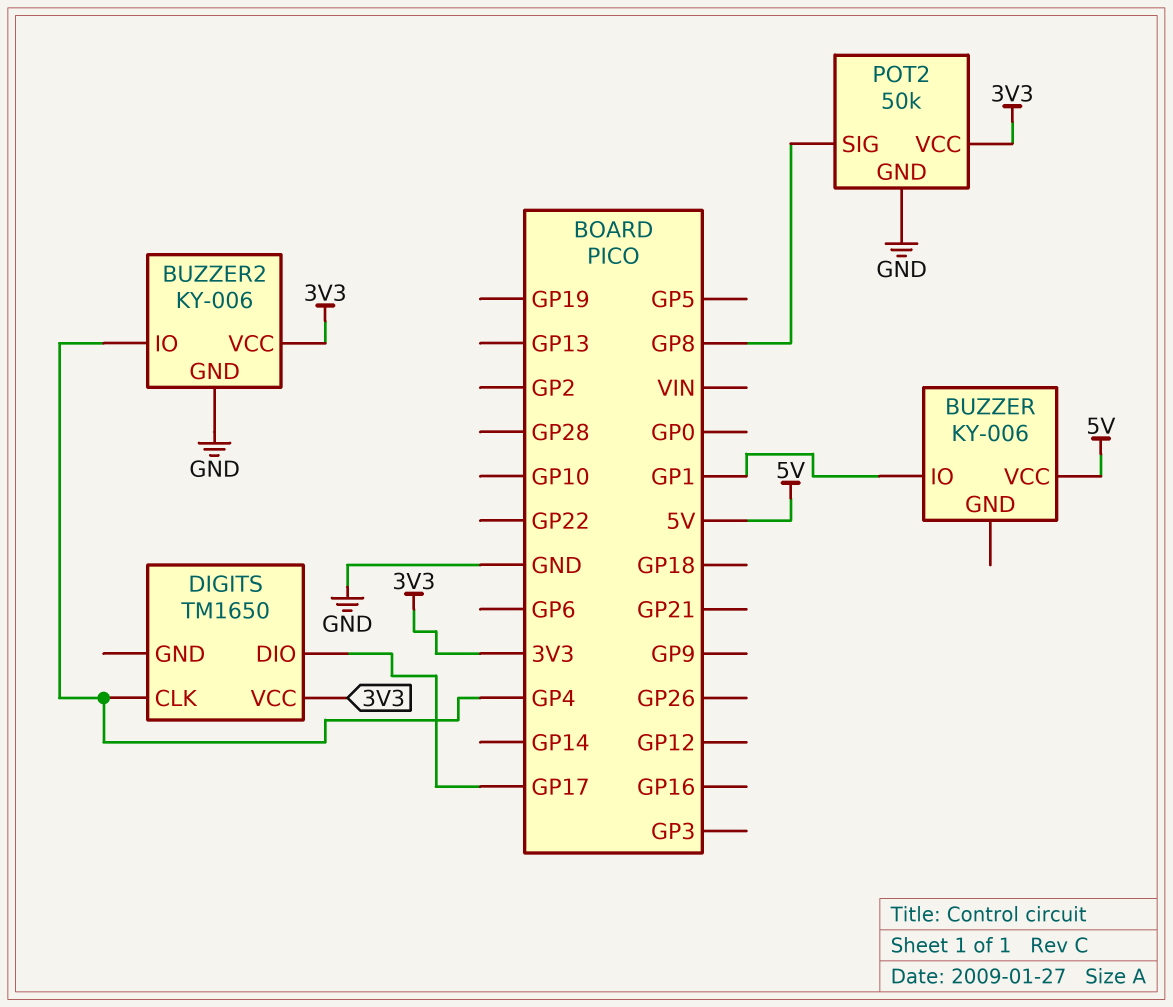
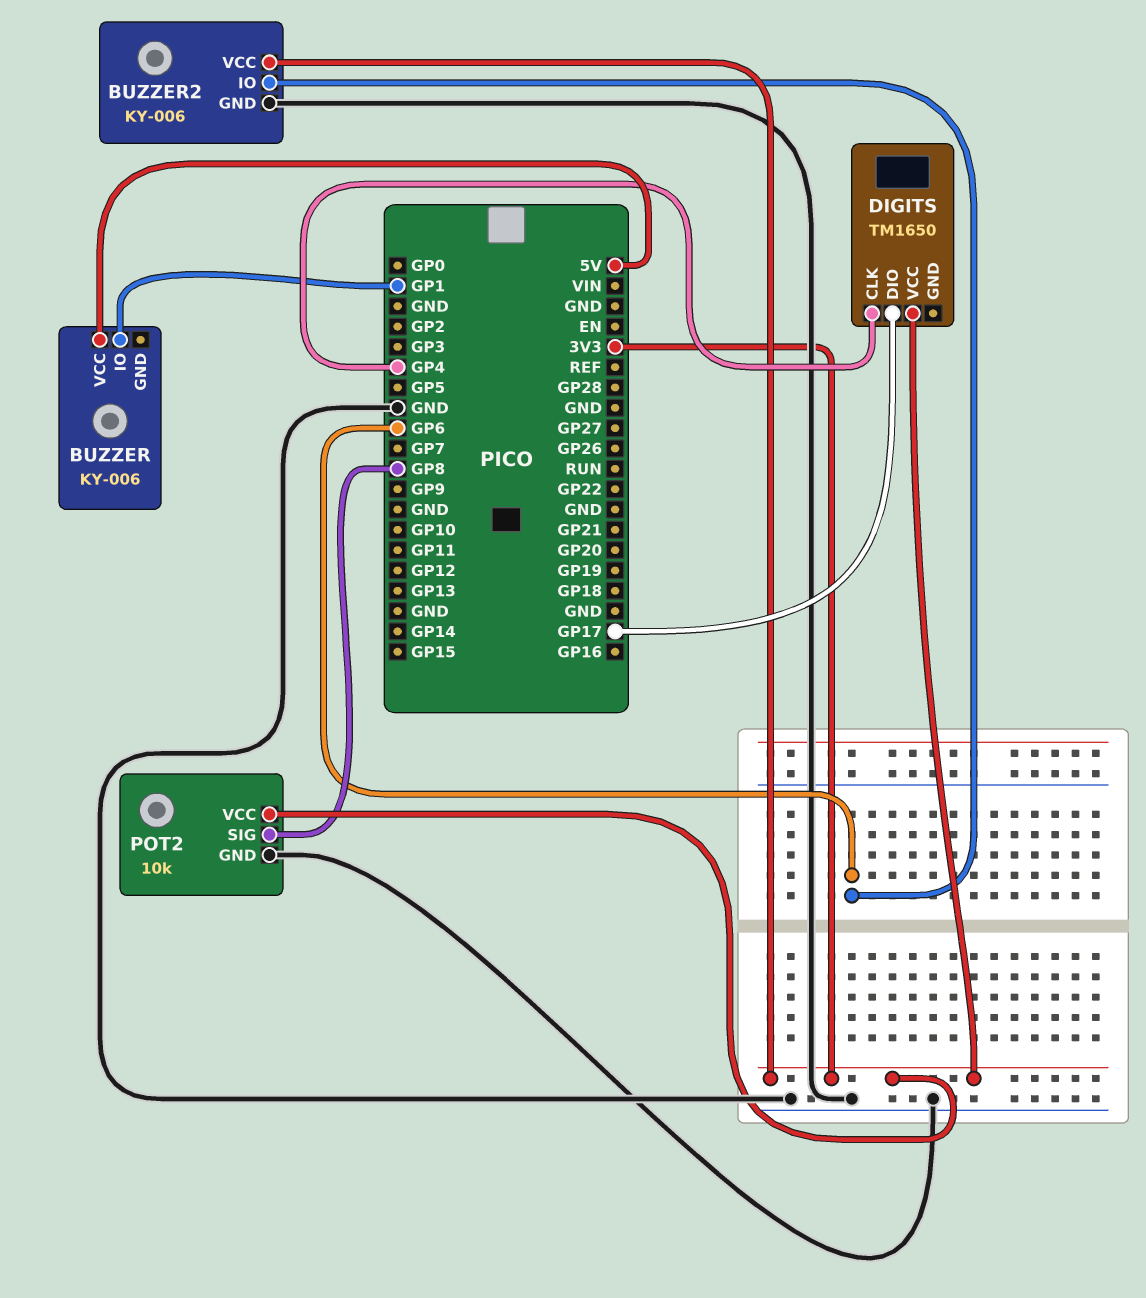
BUZZER2 pin IO: GP4 -> GP6
POT2: 50k -> 10k

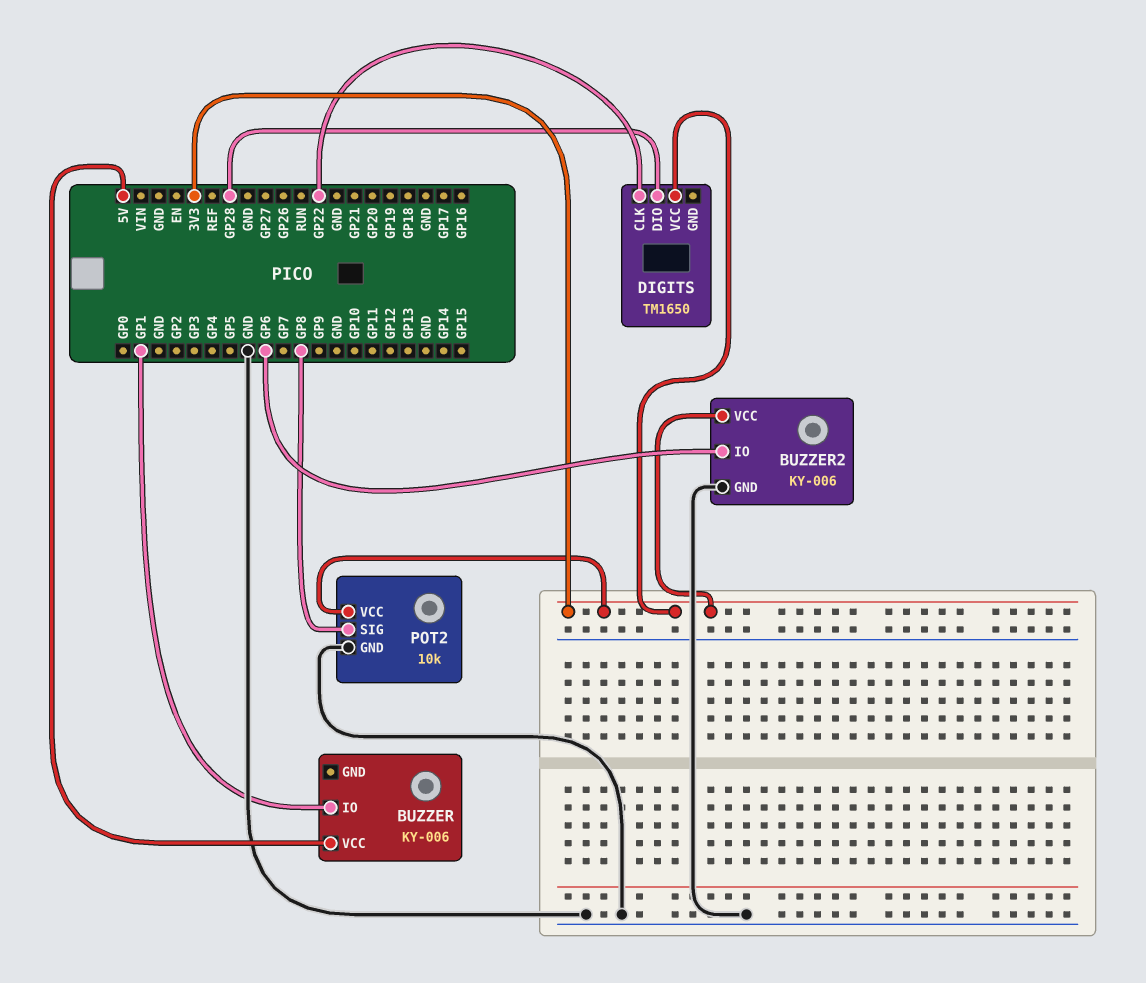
DIGITS pin CLK: GP4 -> GP22
DIGITS pin DIO: GP17 -> GP28

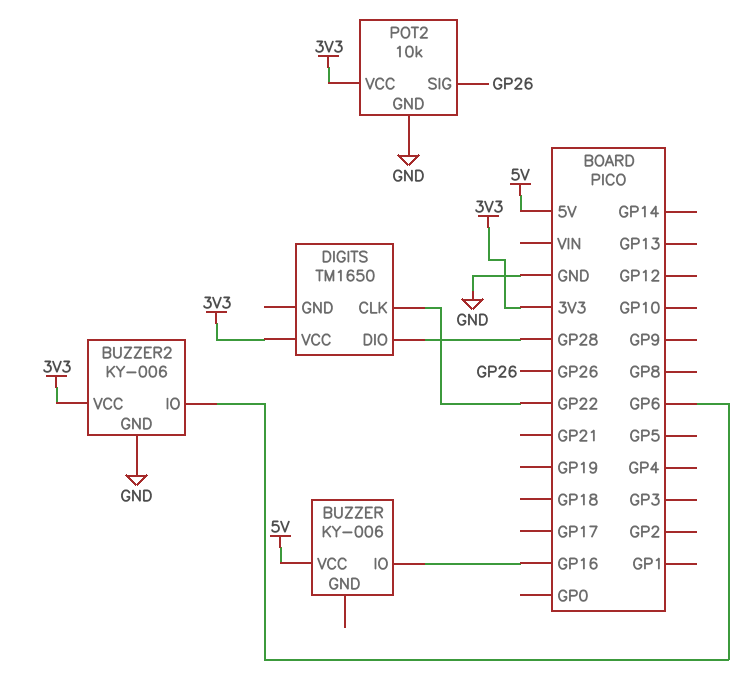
BUZZER pin IO: GP1 -> GP16
POT2 pin SIG: GP8 -> GP26

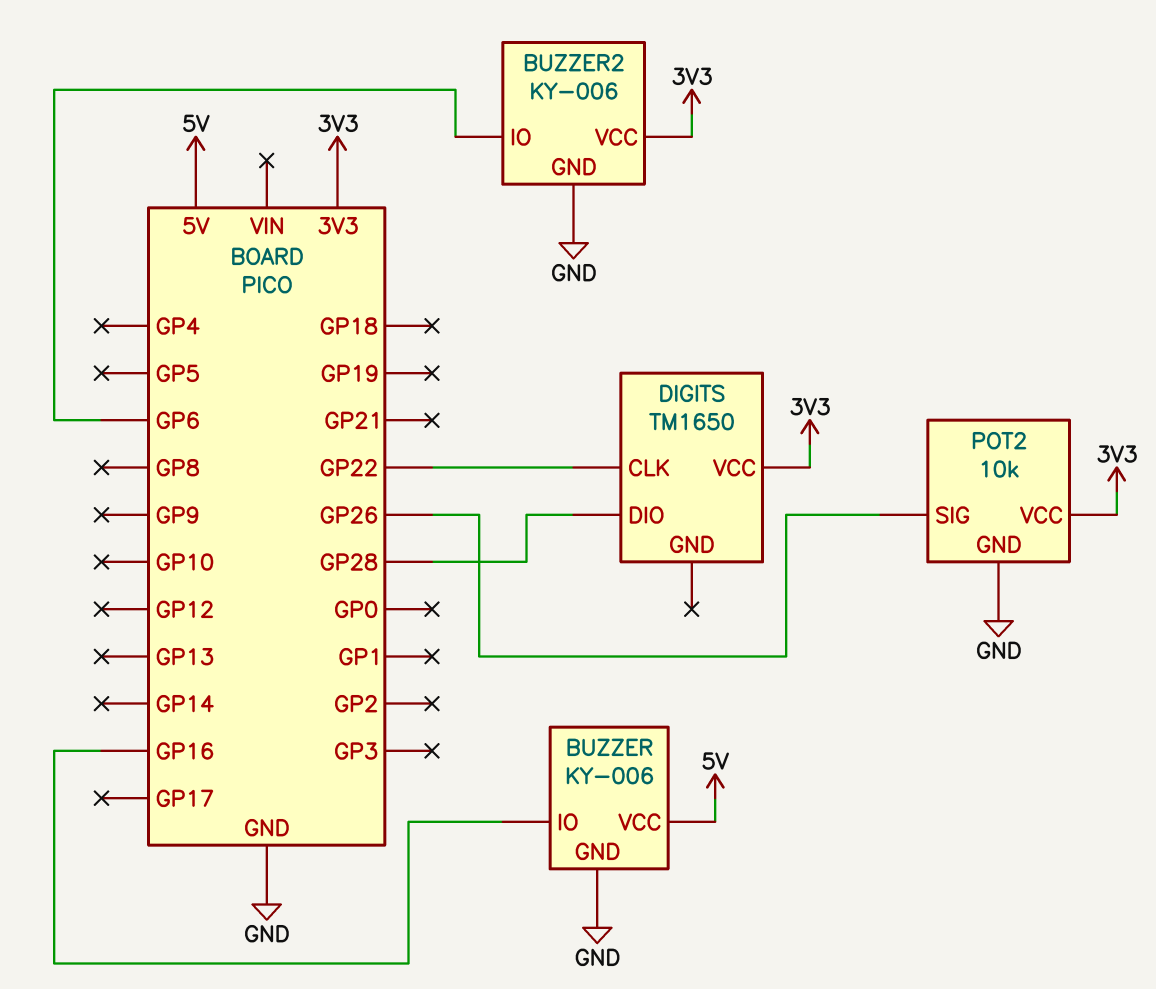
BUZZER pin GND: none -> GND

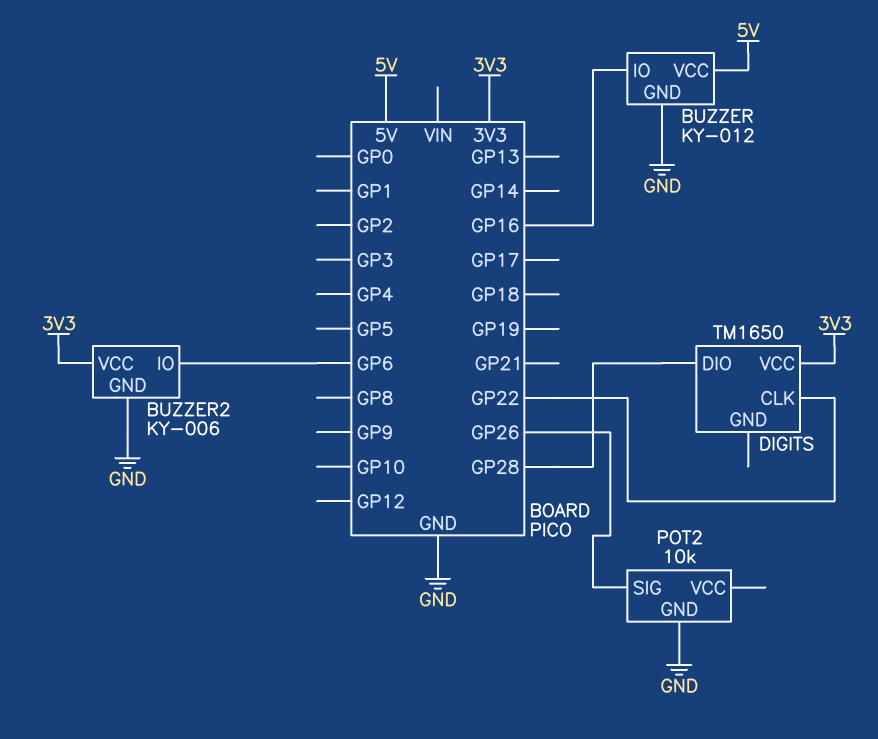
BUZZER: KY-006 -> KY-012
POT2 pin VCC: 3V3 -> none

